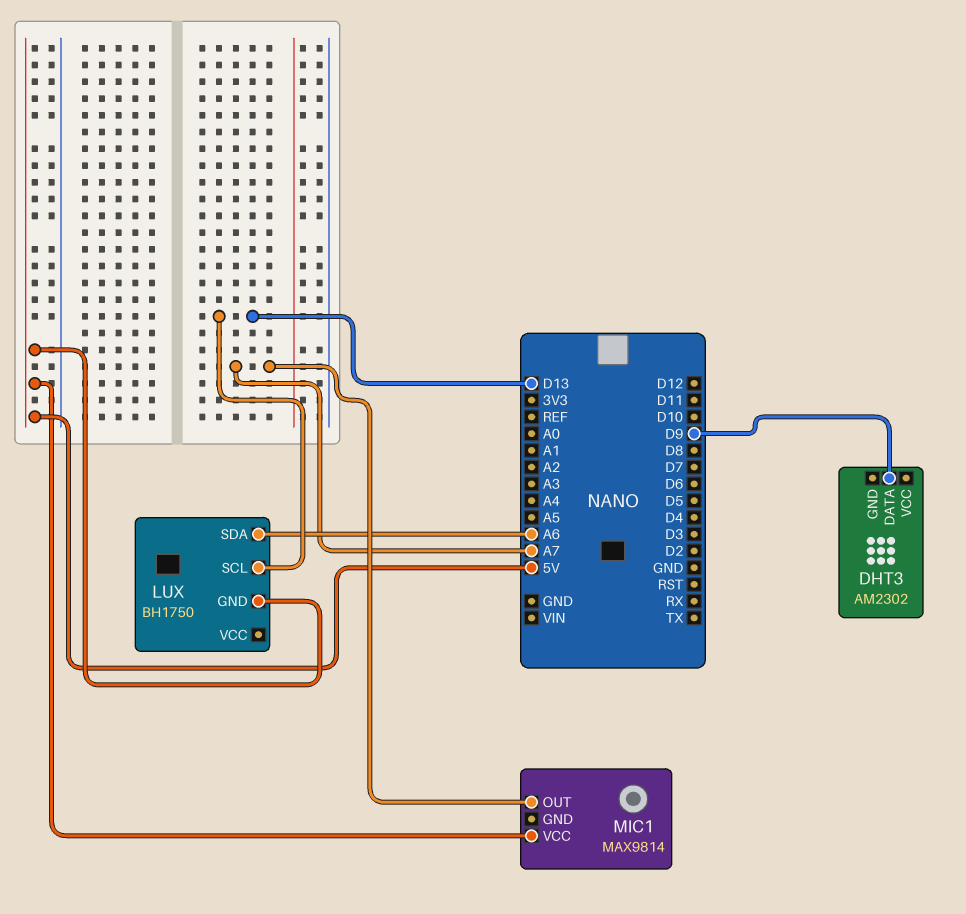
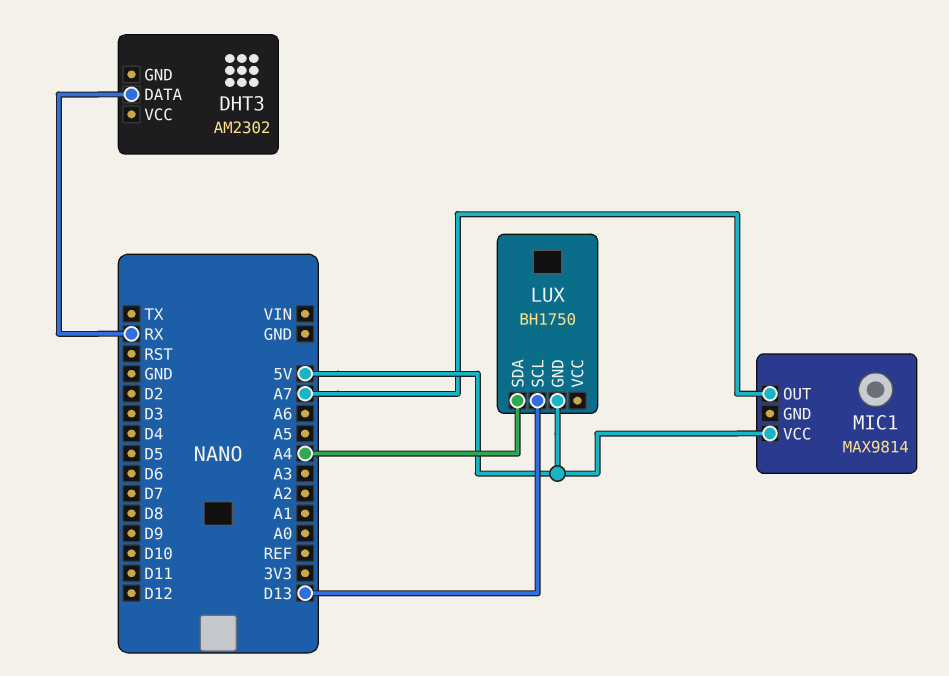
DHT3 pin DATA: D9 -> RX
LUX pin SDA: A6 -> A4

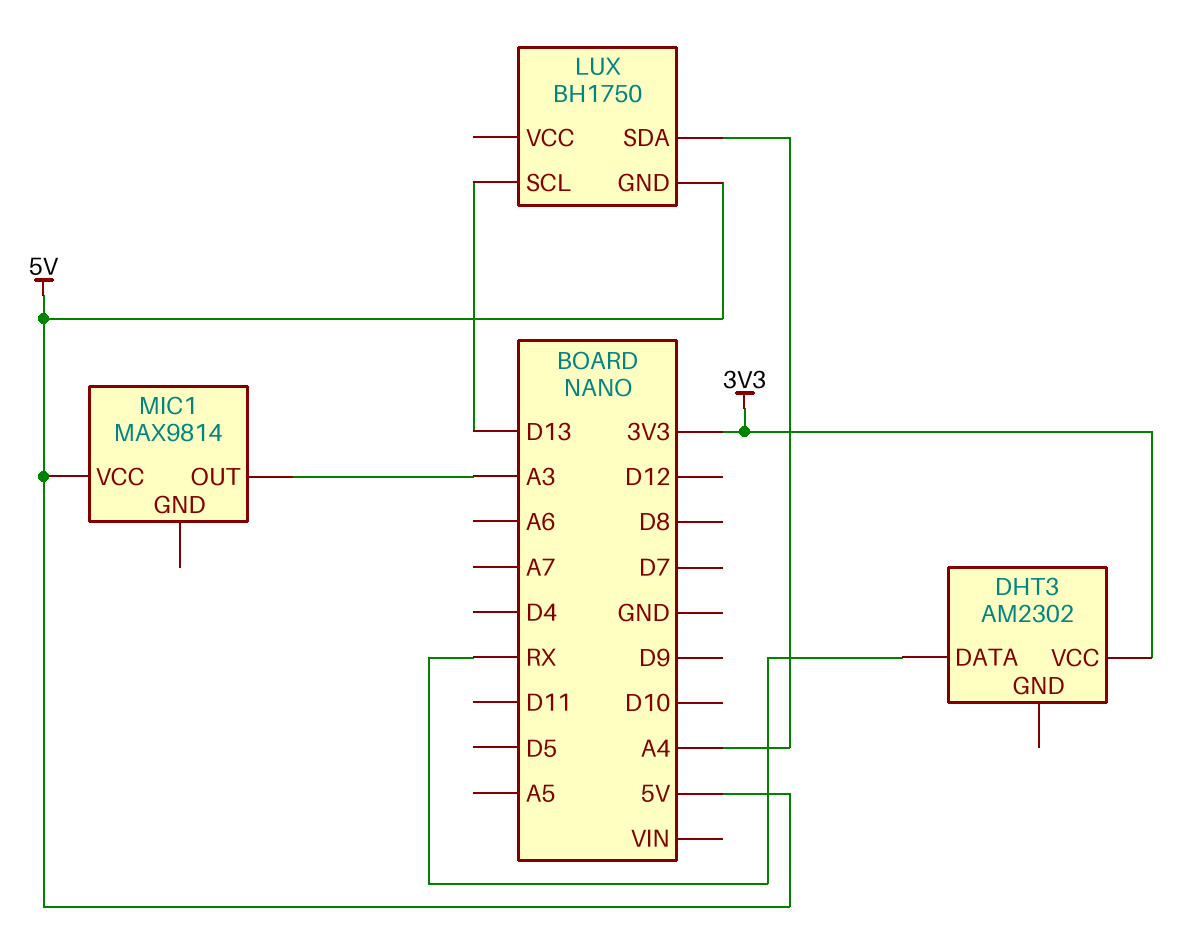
DHT3 pin VCC: none -> 3V3
MIC1 pin OUT: A7 -> A3

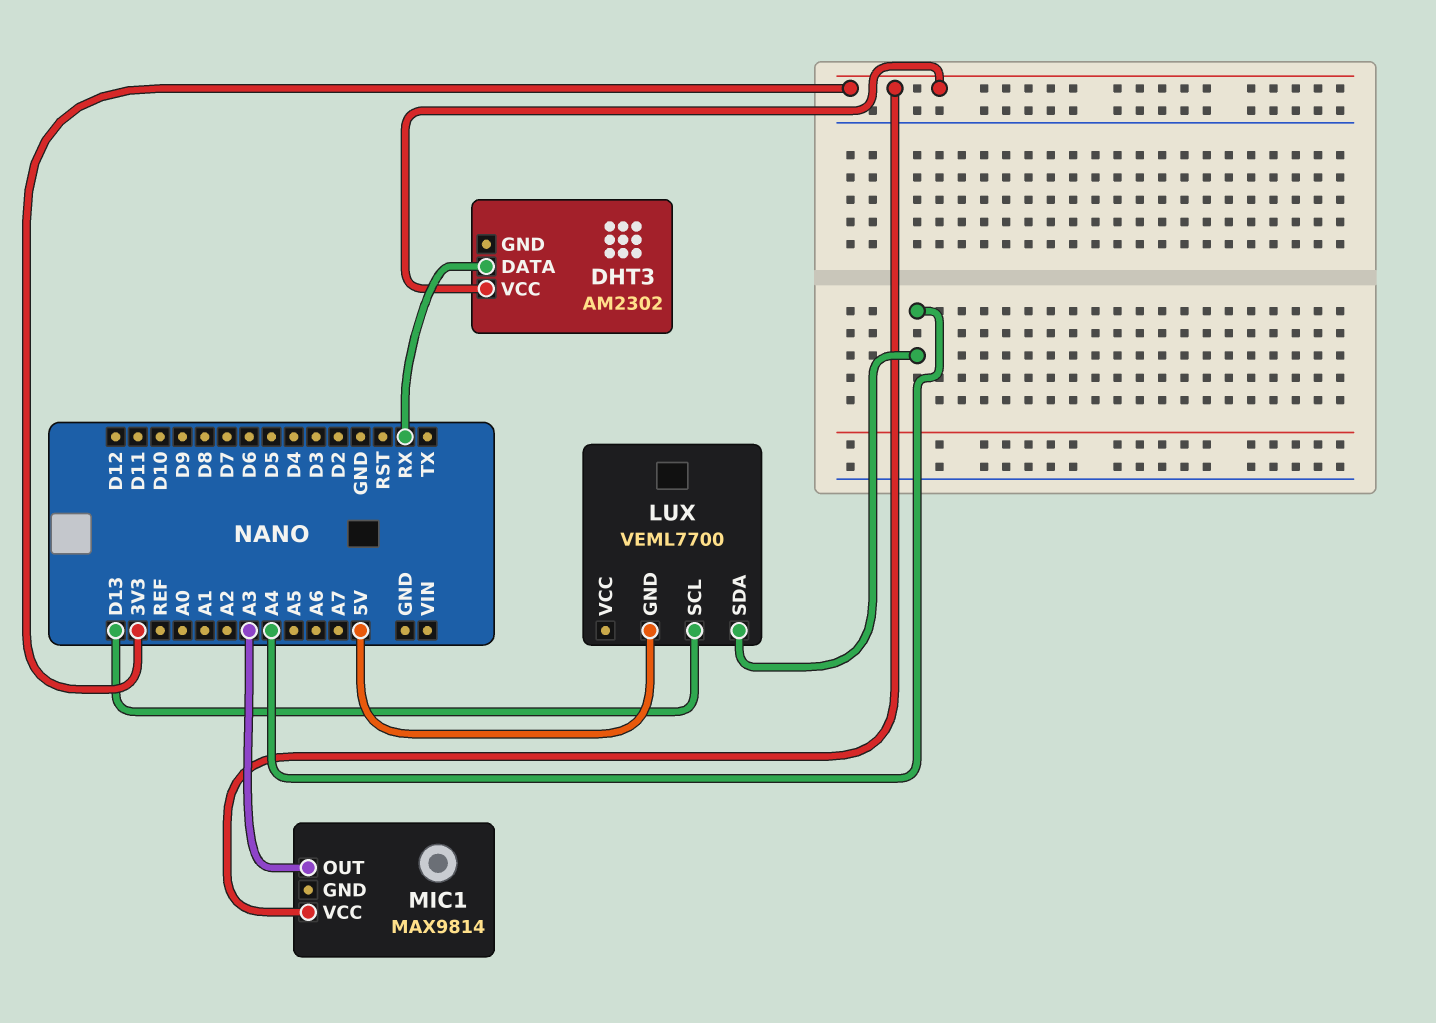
LUX: BH1750 -> VEML7700
MIC1 pin VCC: 5V -> 3V3

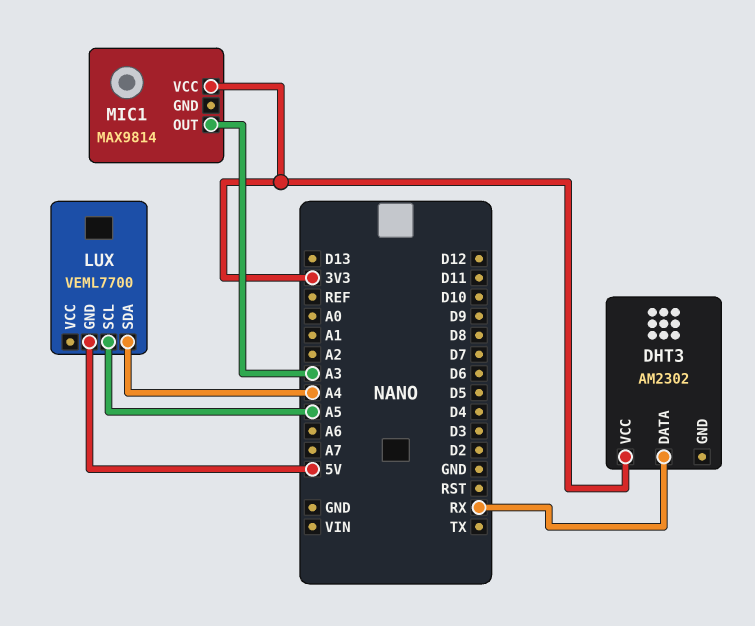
LUX pin SCL: D13 -> A5

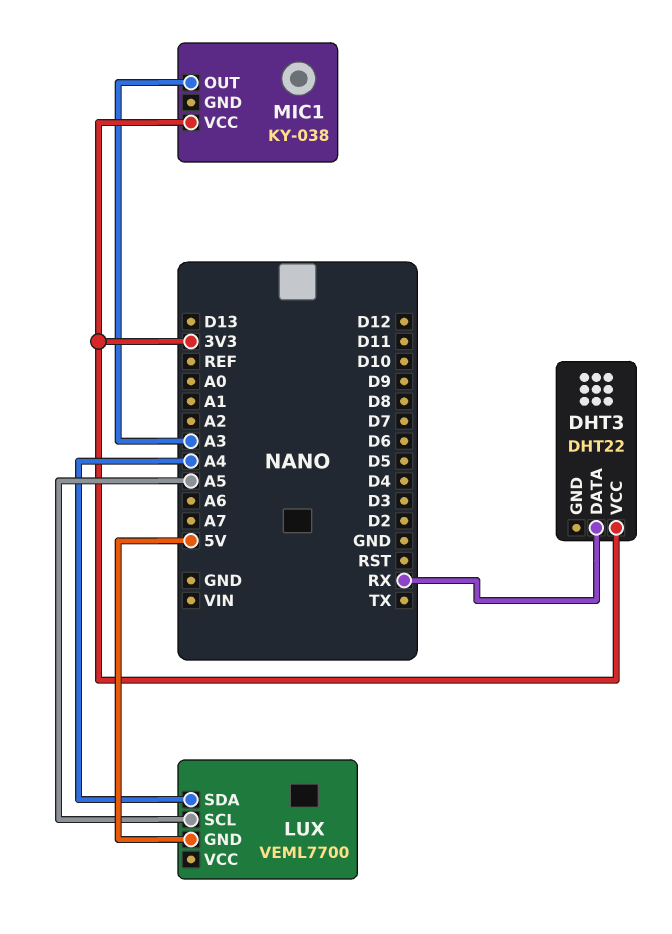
DHT3: AM2302 -> DHT22
MIC1: MAX9814 -> KY-038

